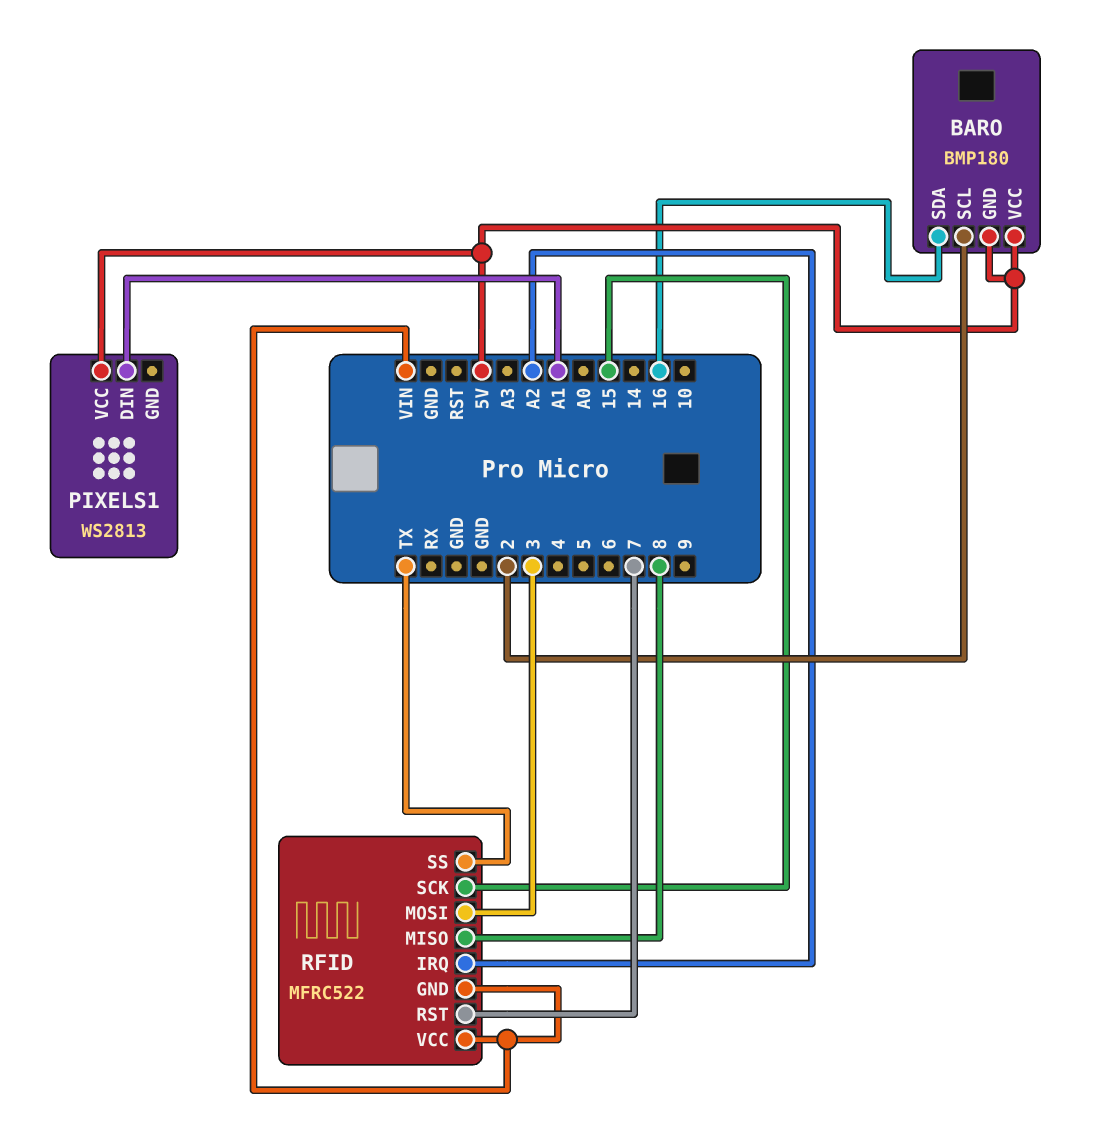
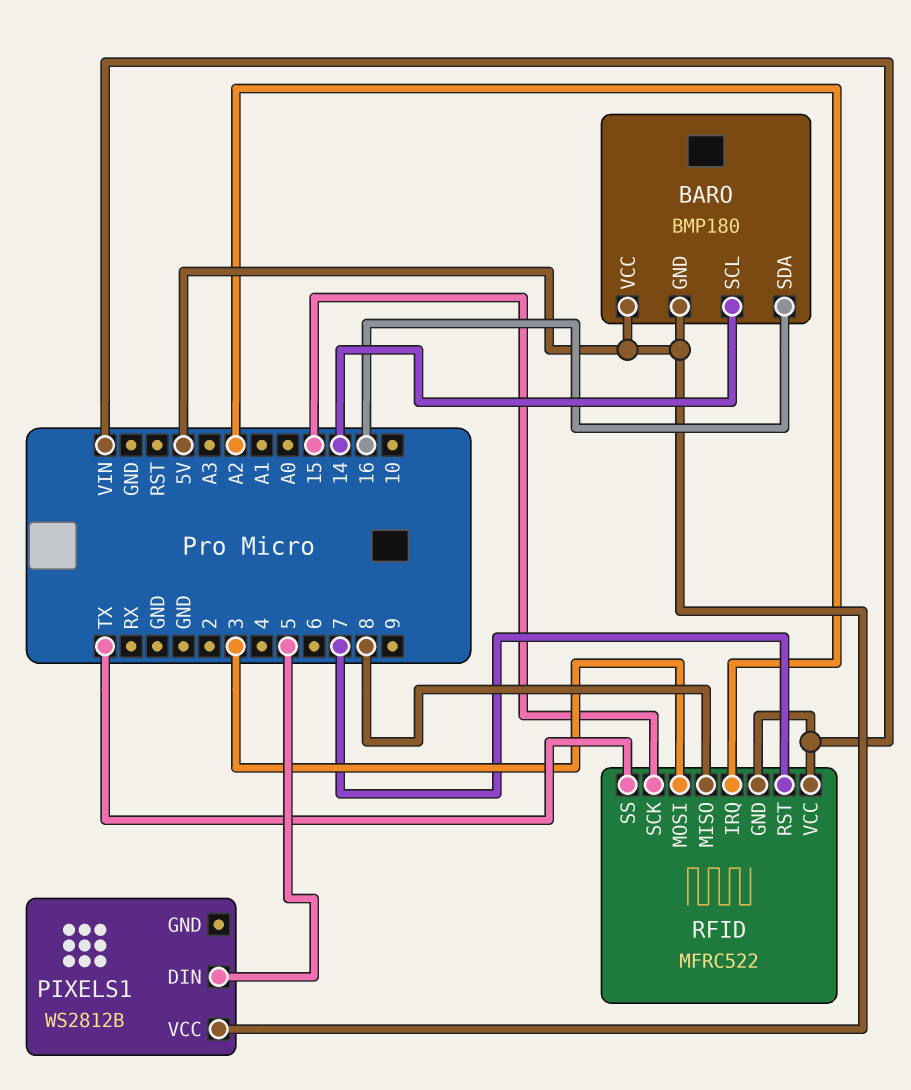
BARO pin SCL: 2 -> 14
PIXELS1: WS2813 -> WS2812B
PIXELS1 pin DIN: A1 -> 5

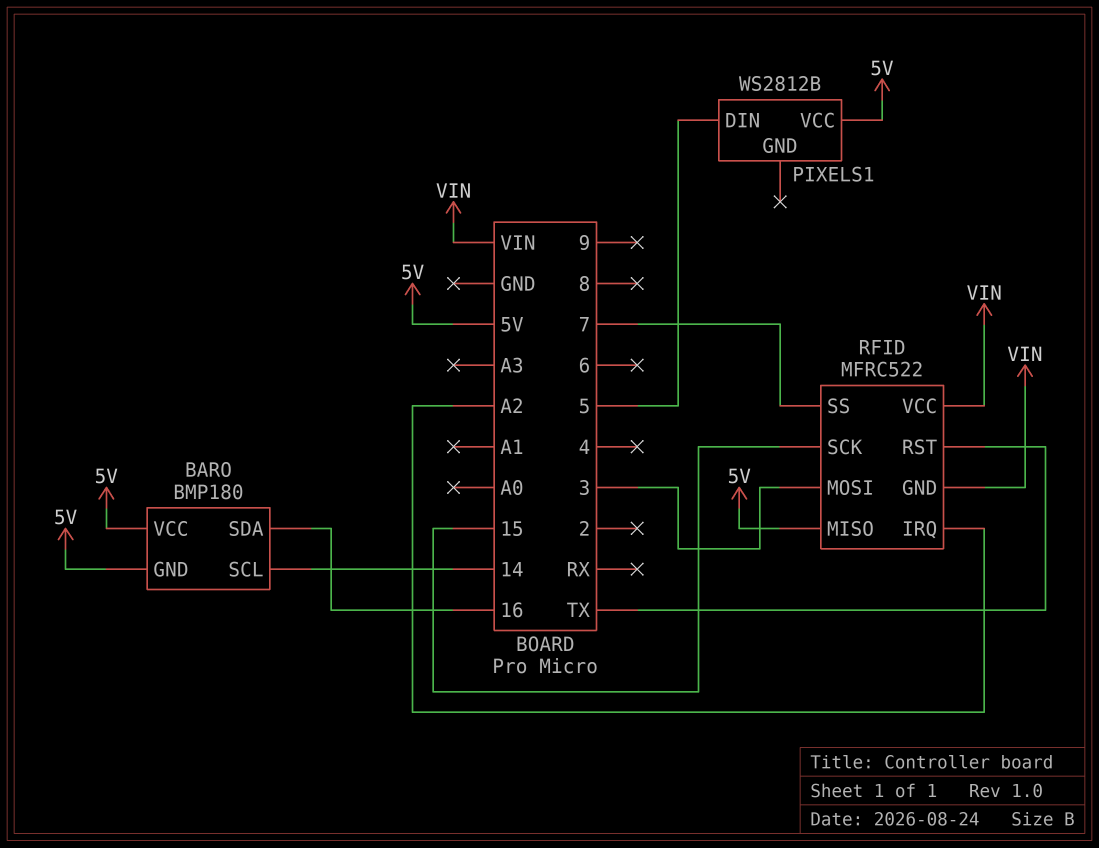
RFID pin MISO: 8 -> 5V
RFID pin RST: 7 -> TX
RFID pin SS: TX -> 7

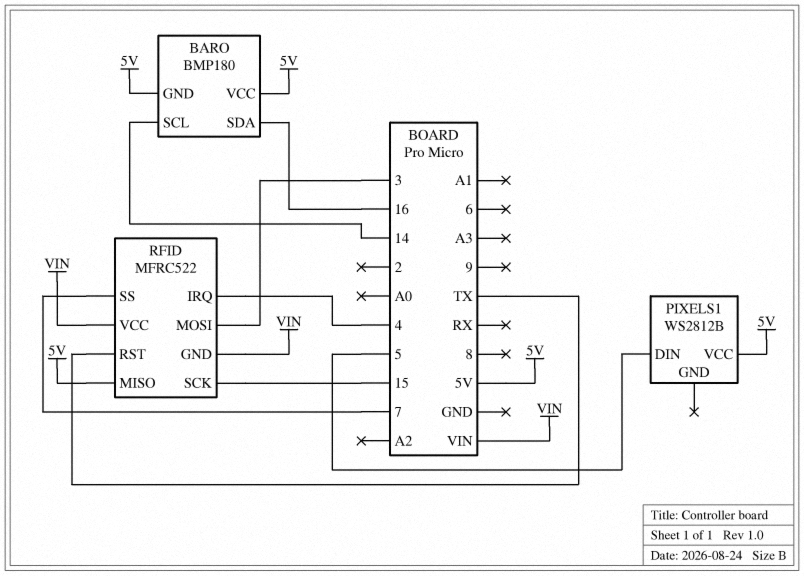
RFID pin IRQ: A2 -> 4

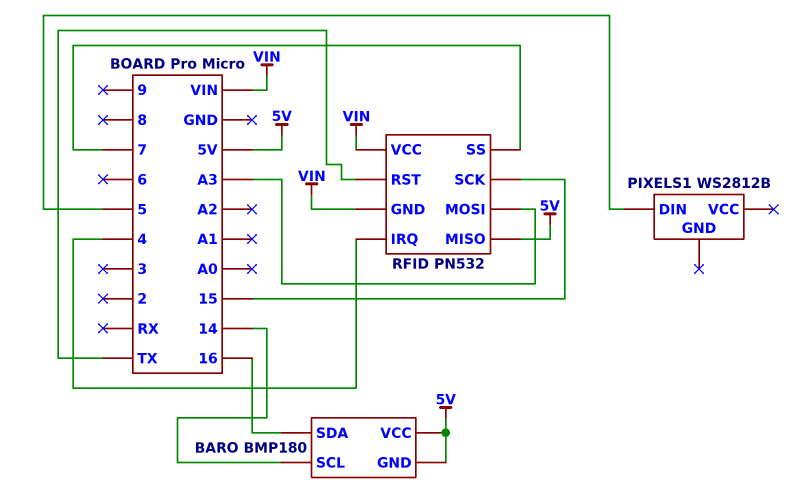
PIXELS1 pin VCC: 5V -> none
RFID: MFRC522 -> PN532
RFID pin MOSI: 3 -> A3

